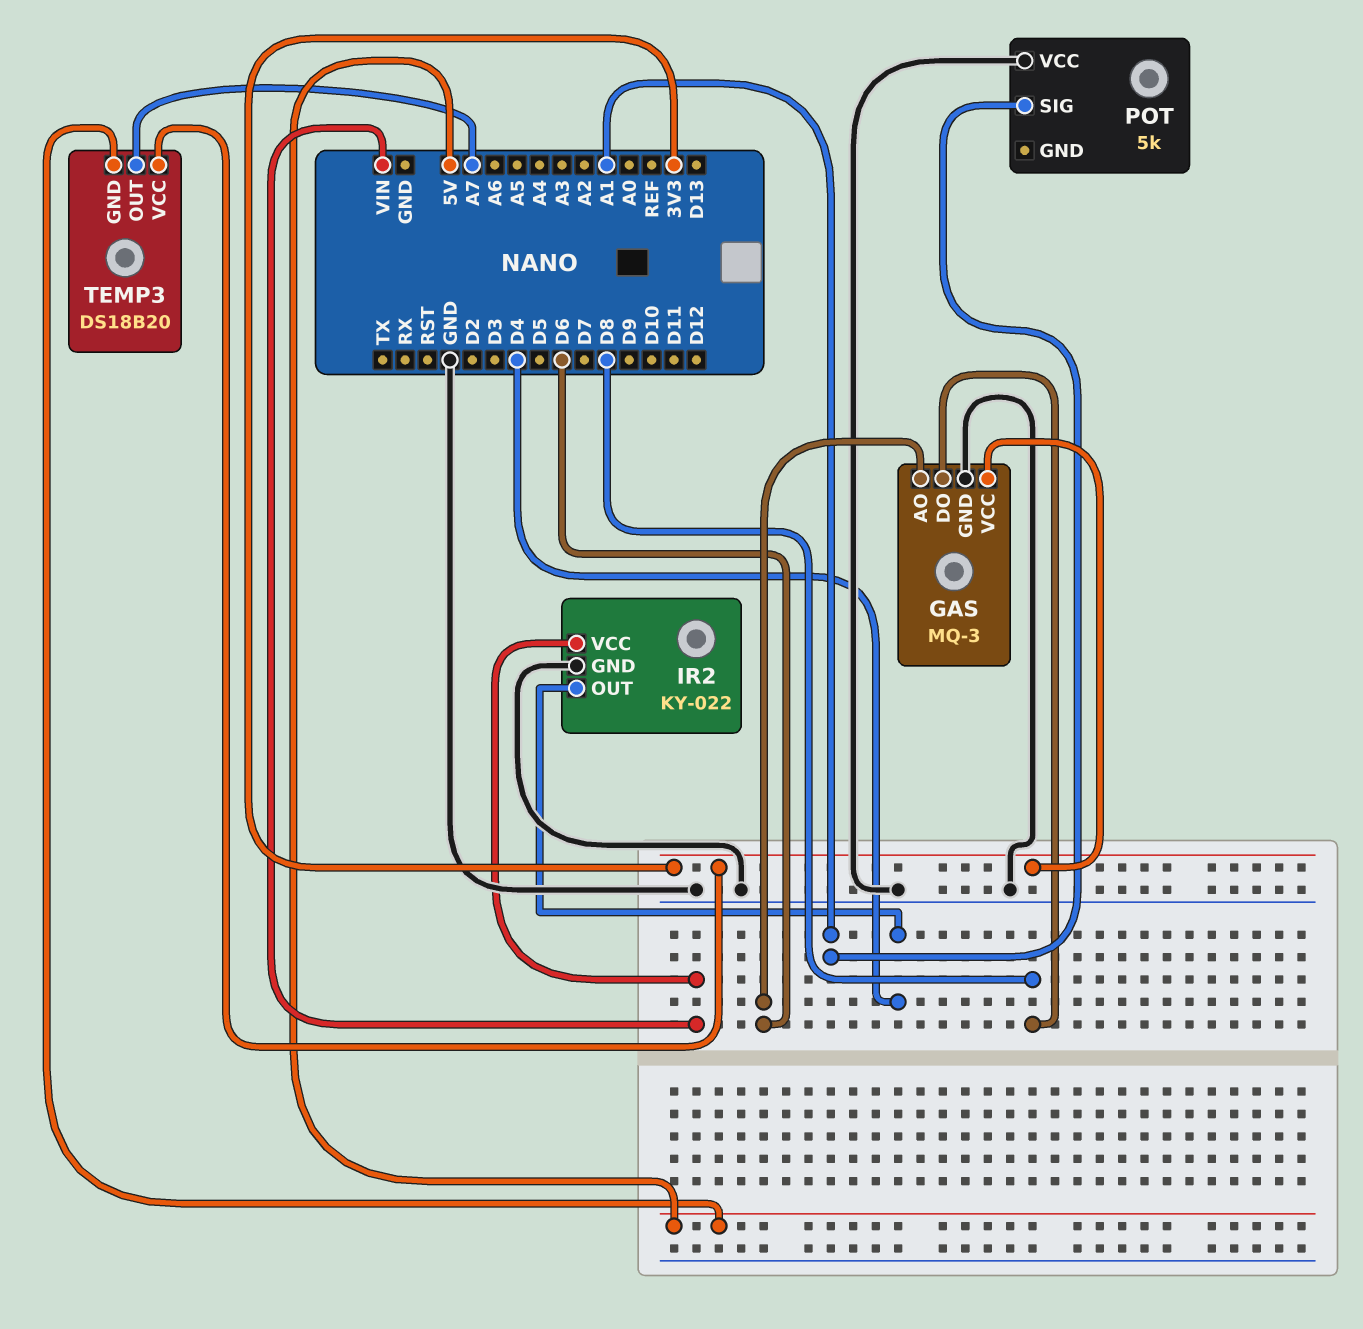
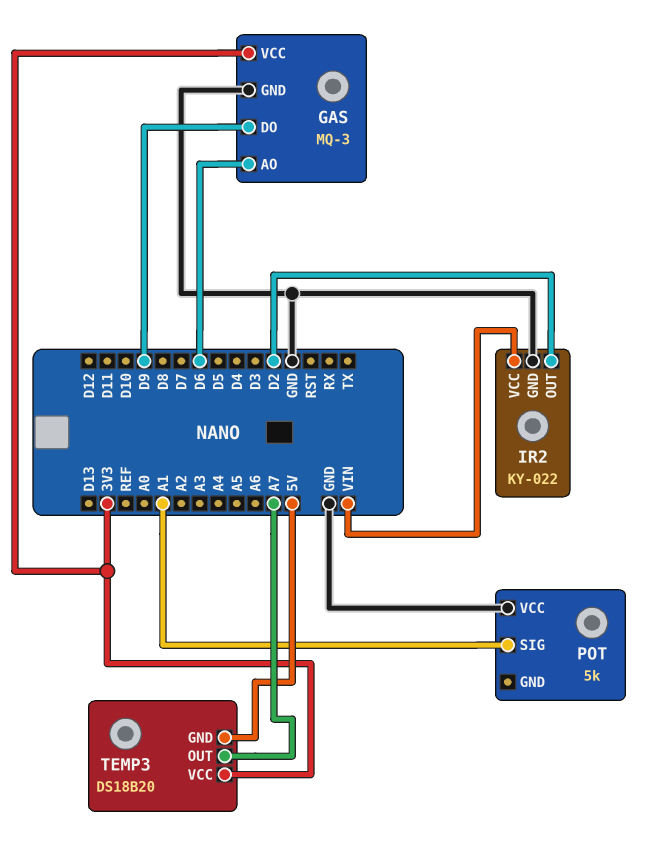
GAS pin DO: D8 -> D9
IR2 pin OUT: D4 -> D2

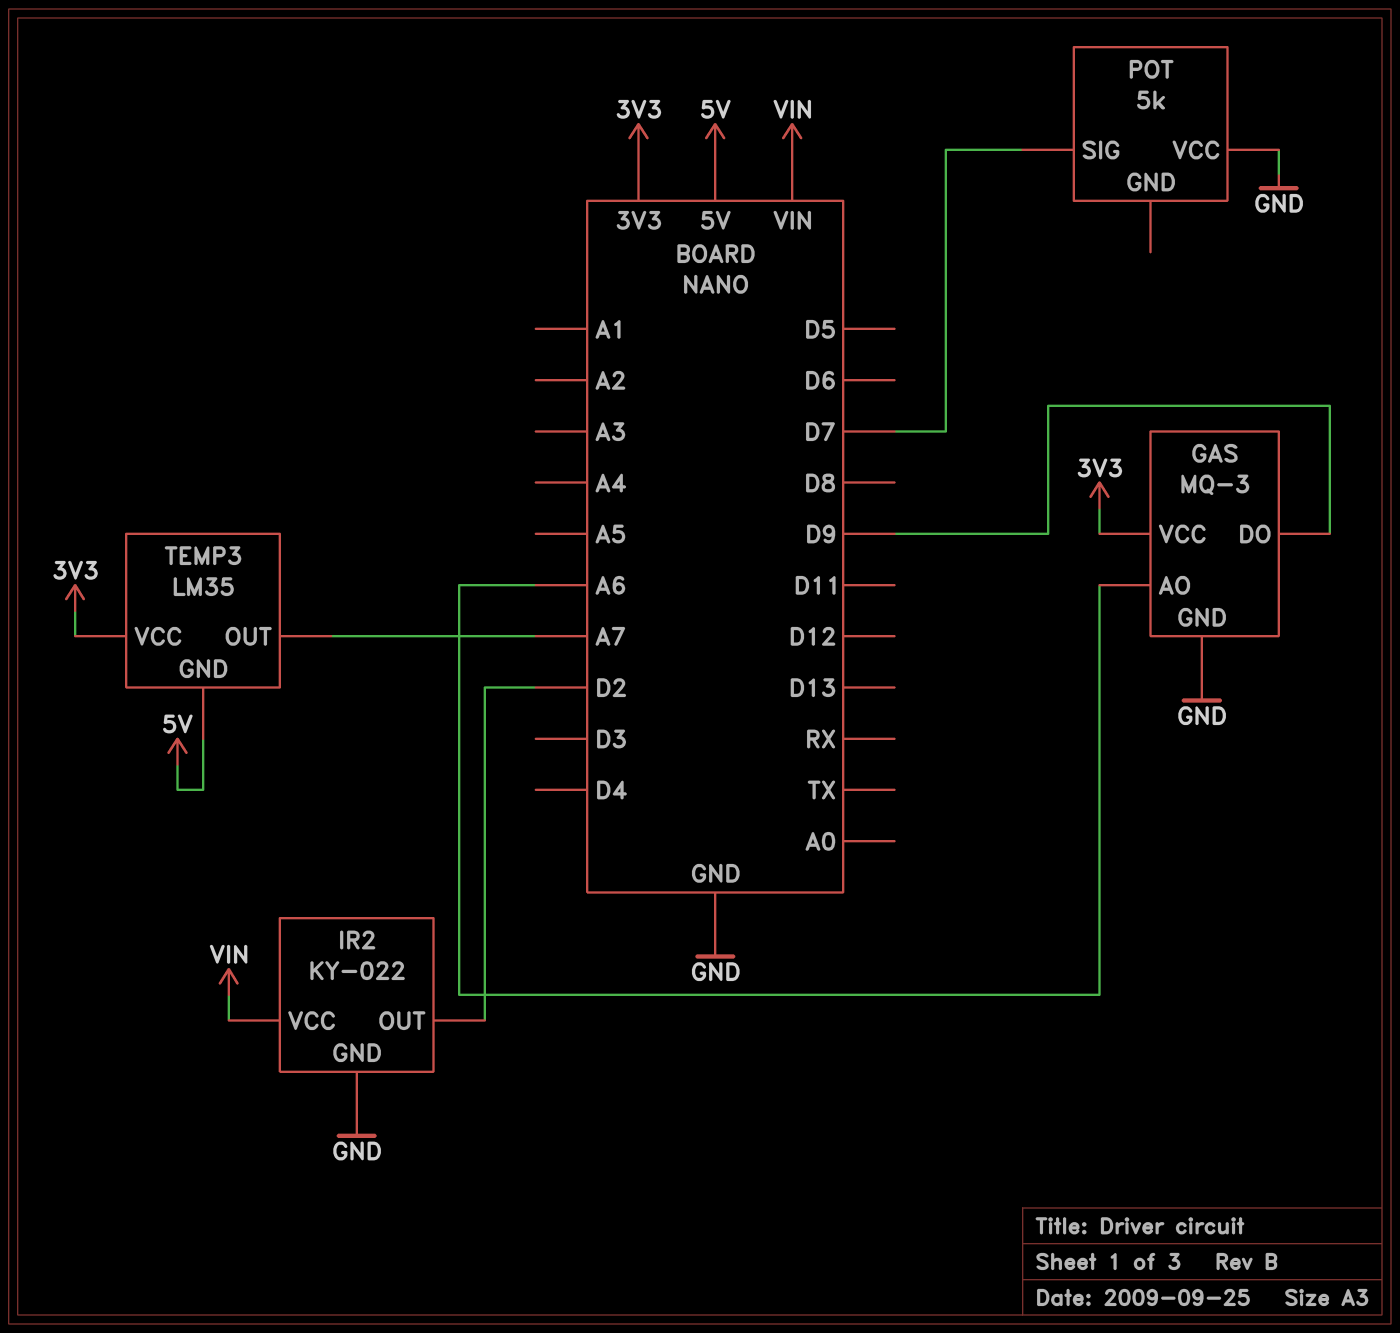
GAS pin AO: D6 -> A6
POT pin SIG: A1 -> D7
TEMP3: DS18B20 -> LM35

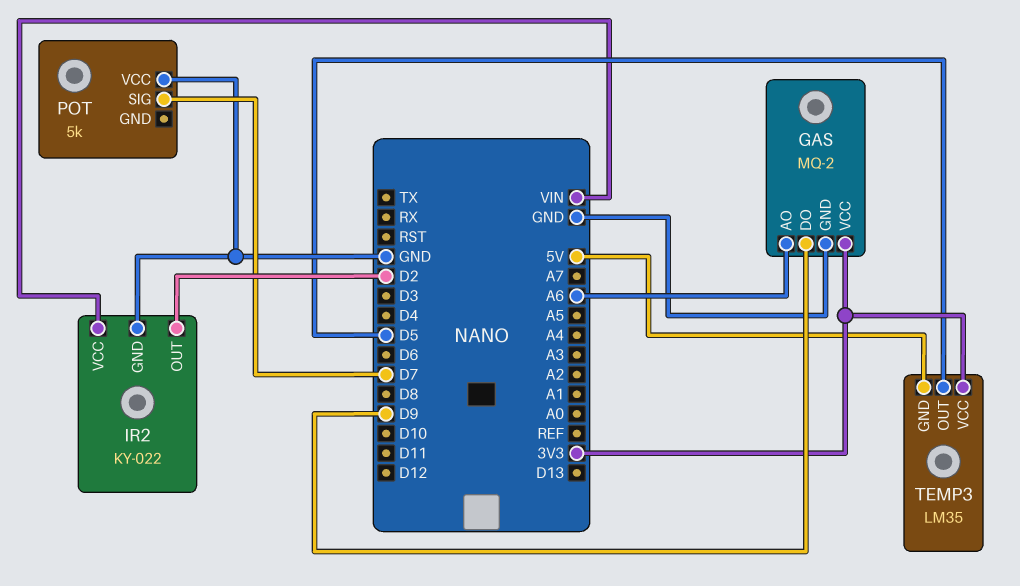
GAS: MQ-3 -> MQ-2
TEMP3 pin OUT: A7 -> D5

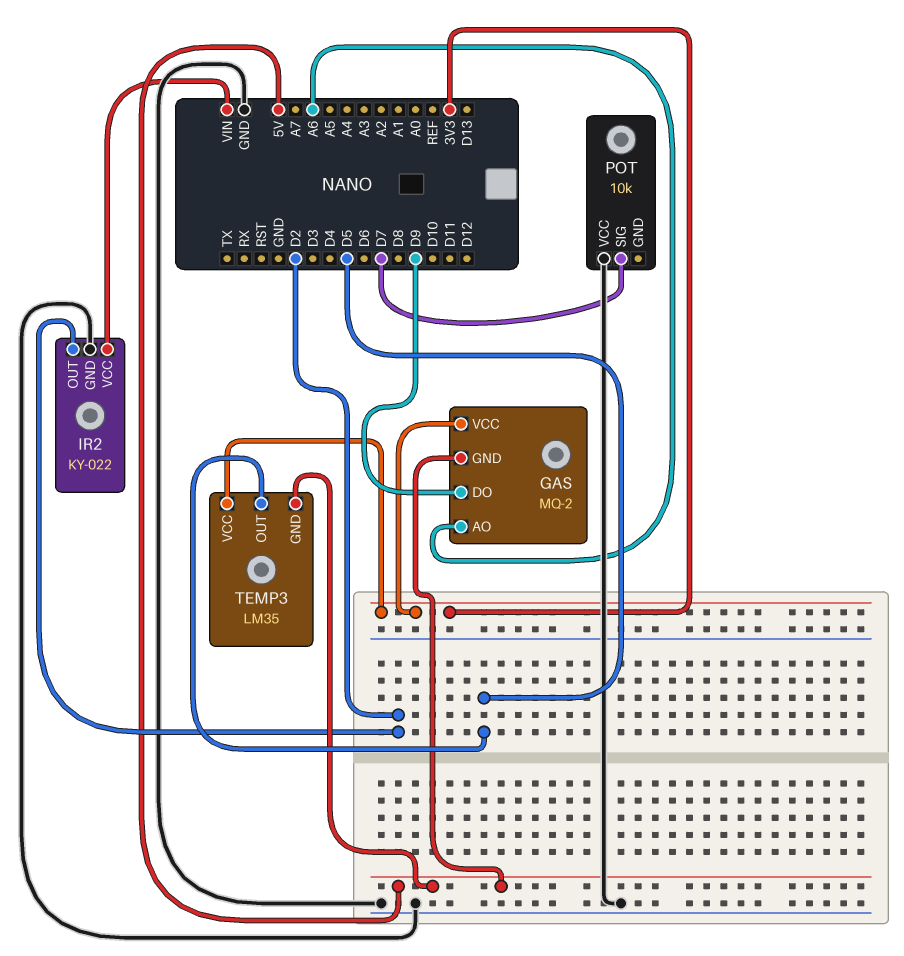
GAS pin GND: GND -> 5V
POT: 5k -> 10k

